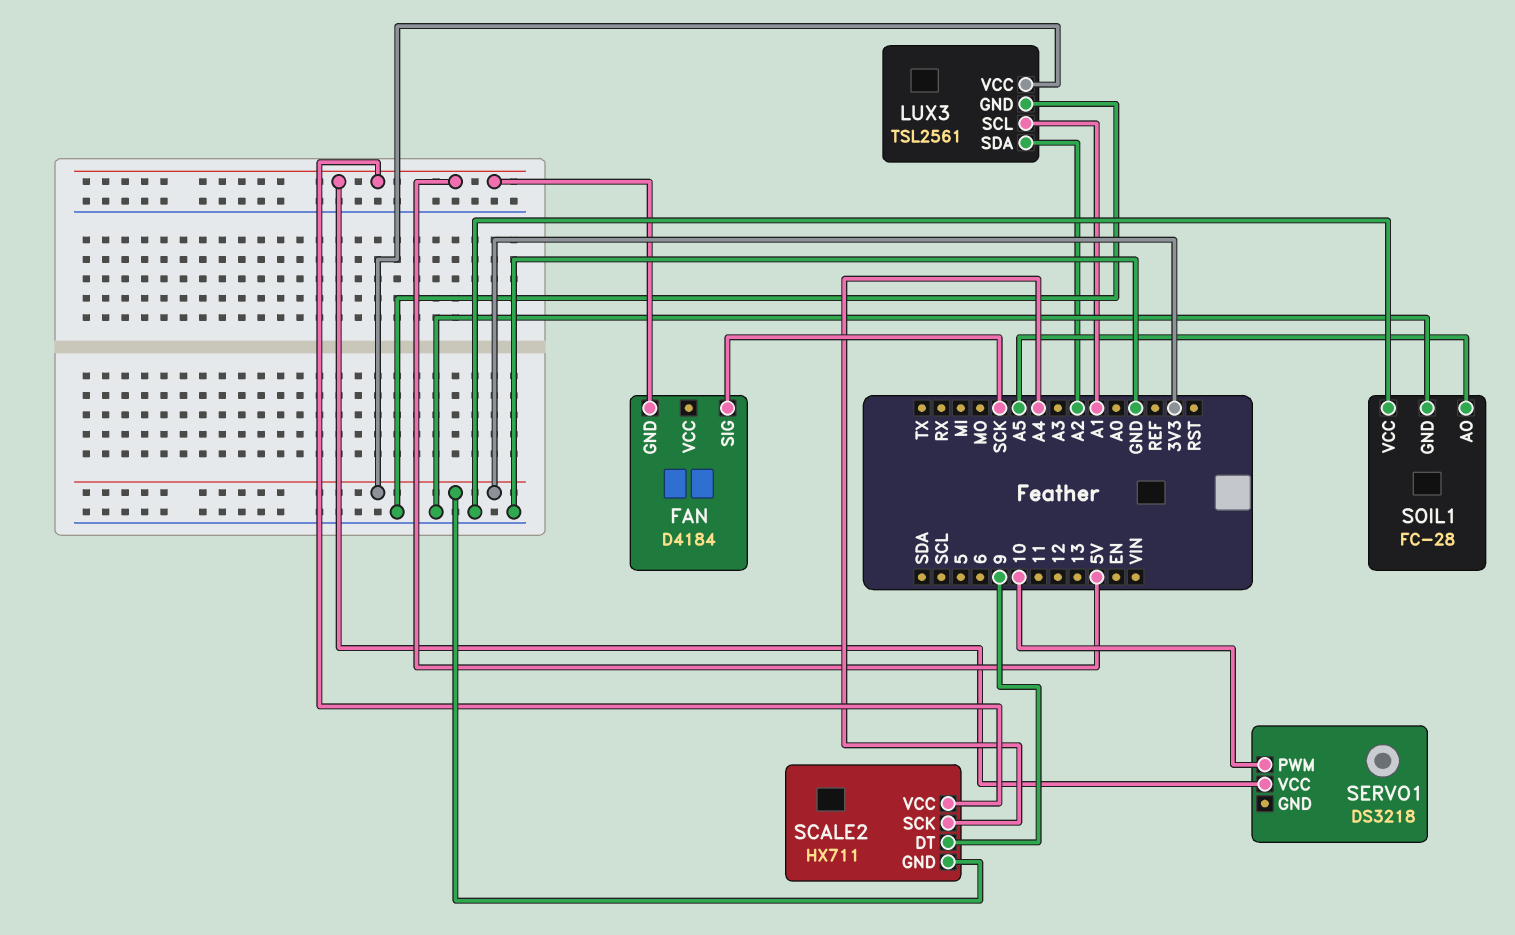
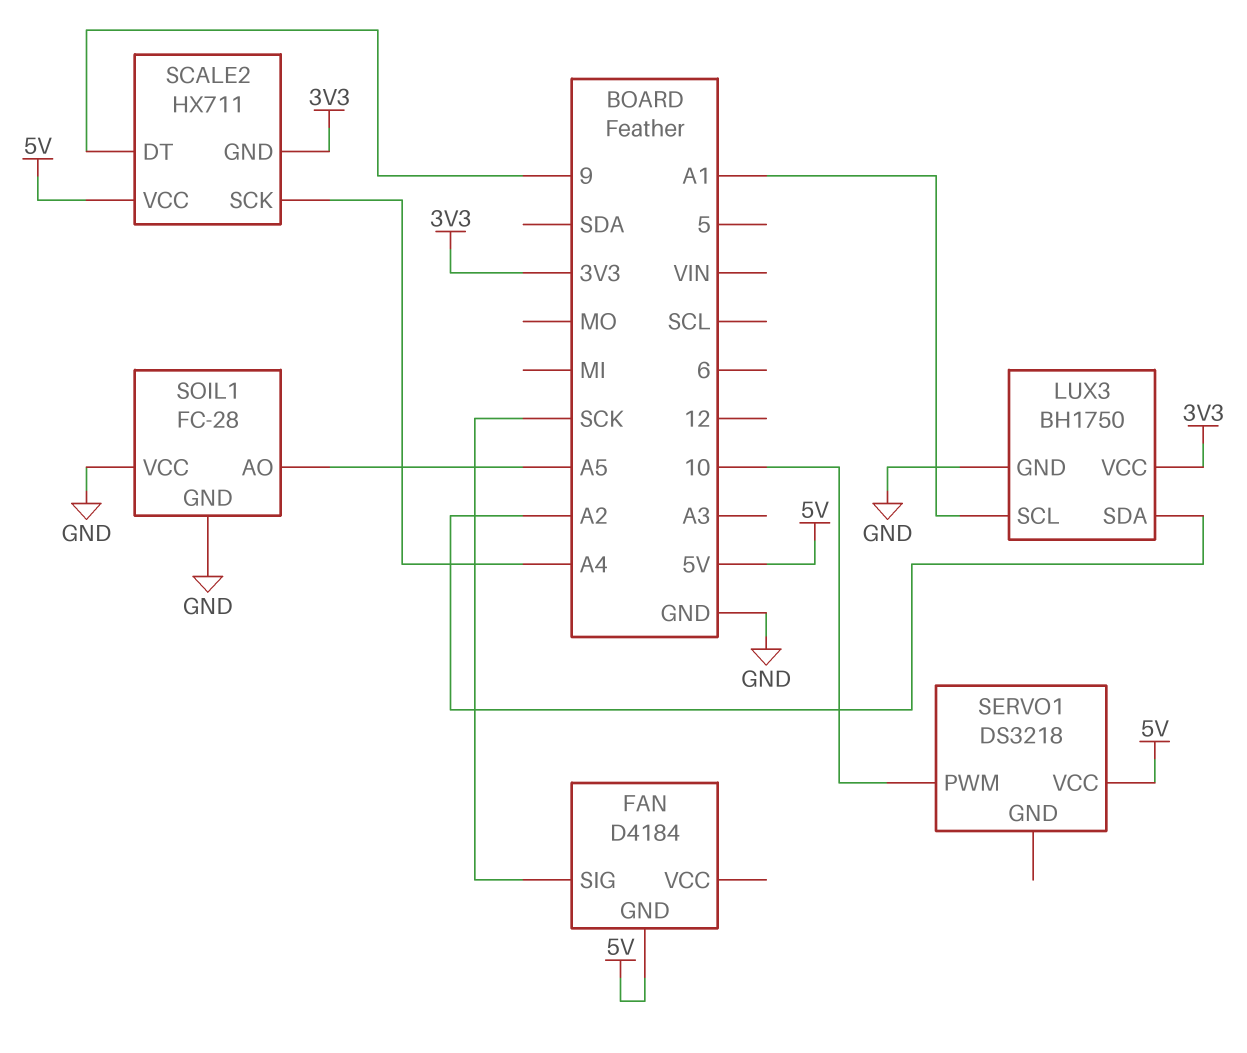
LUX3: TSL2561 -> BH1750

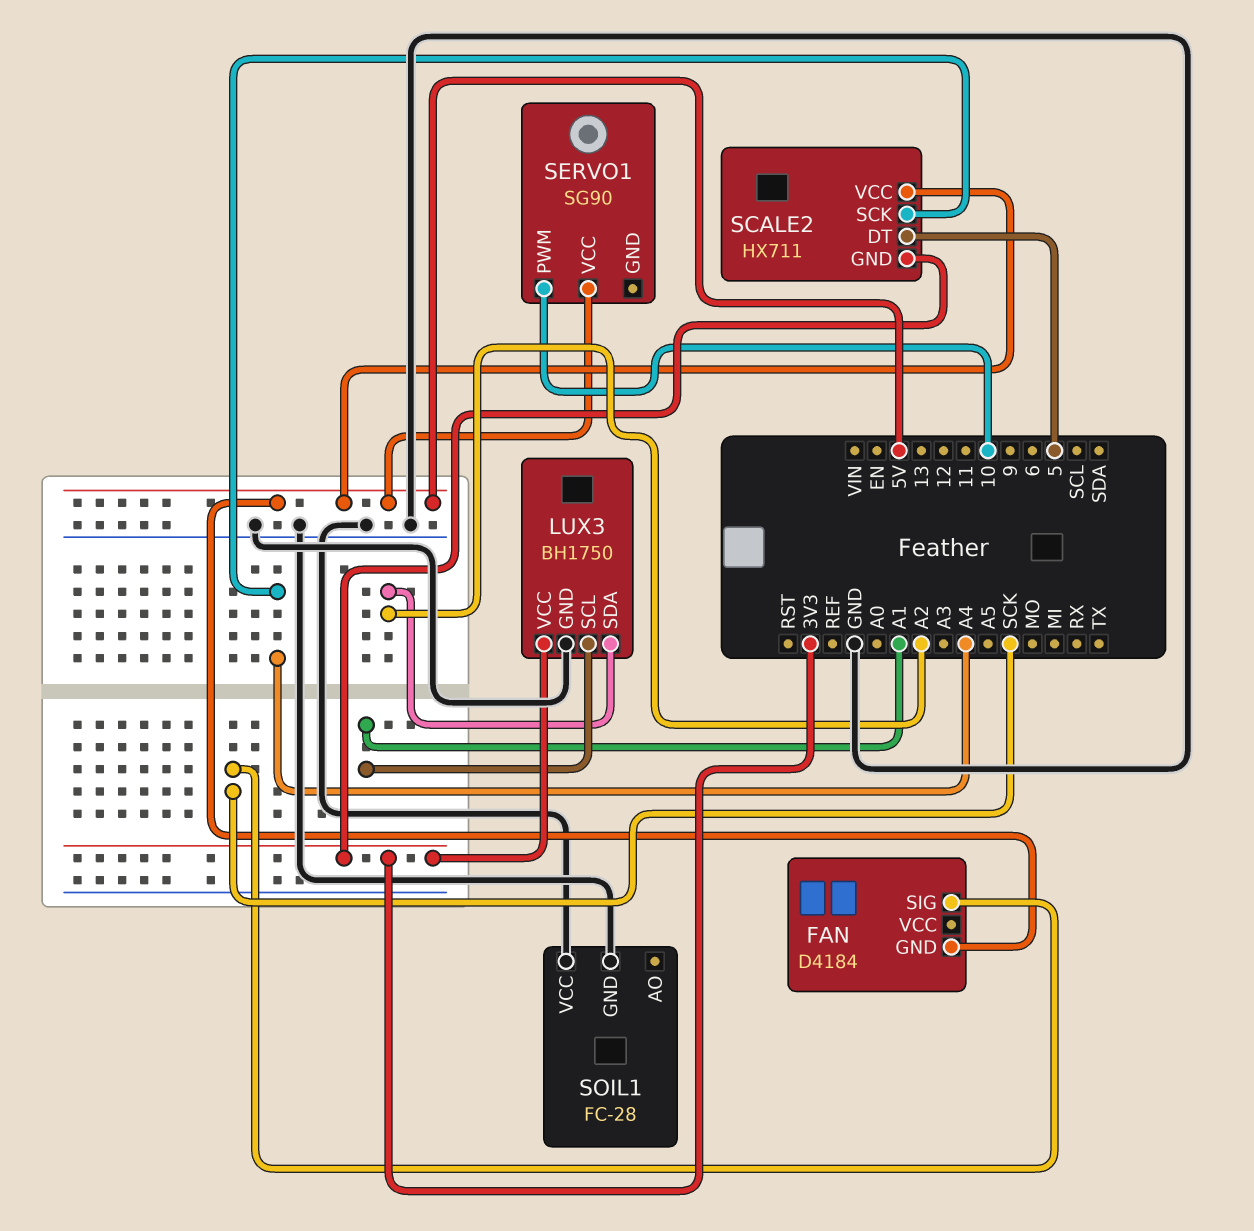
SCALE2 pin DT: 9 -> 5
SERVO1: DS3218 -> SG90
SOIL1 pin AO: A5 -> none

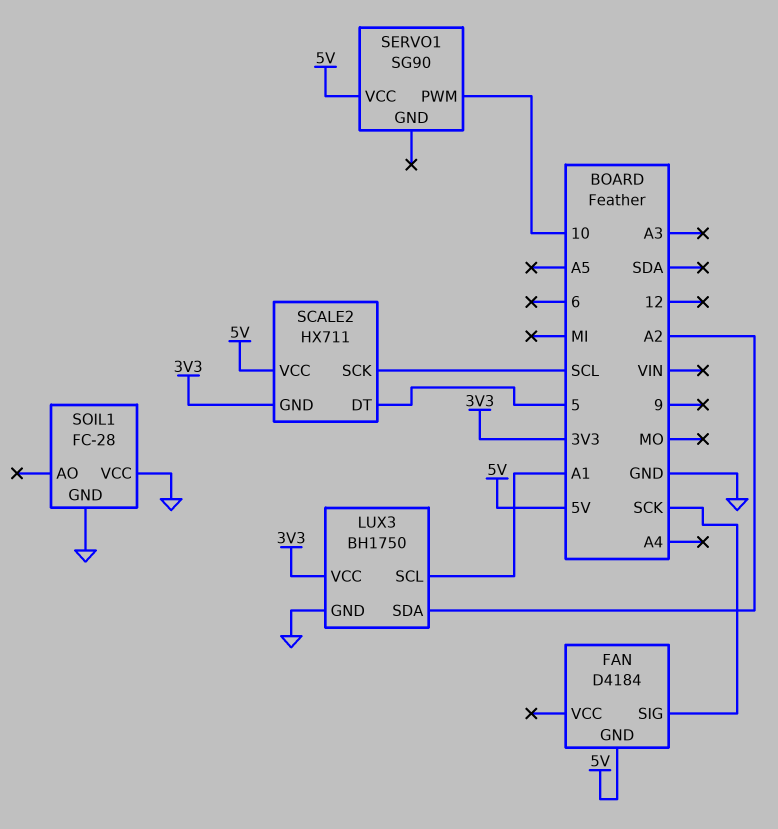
SCALE2 pin SCK: A4 -> SCL

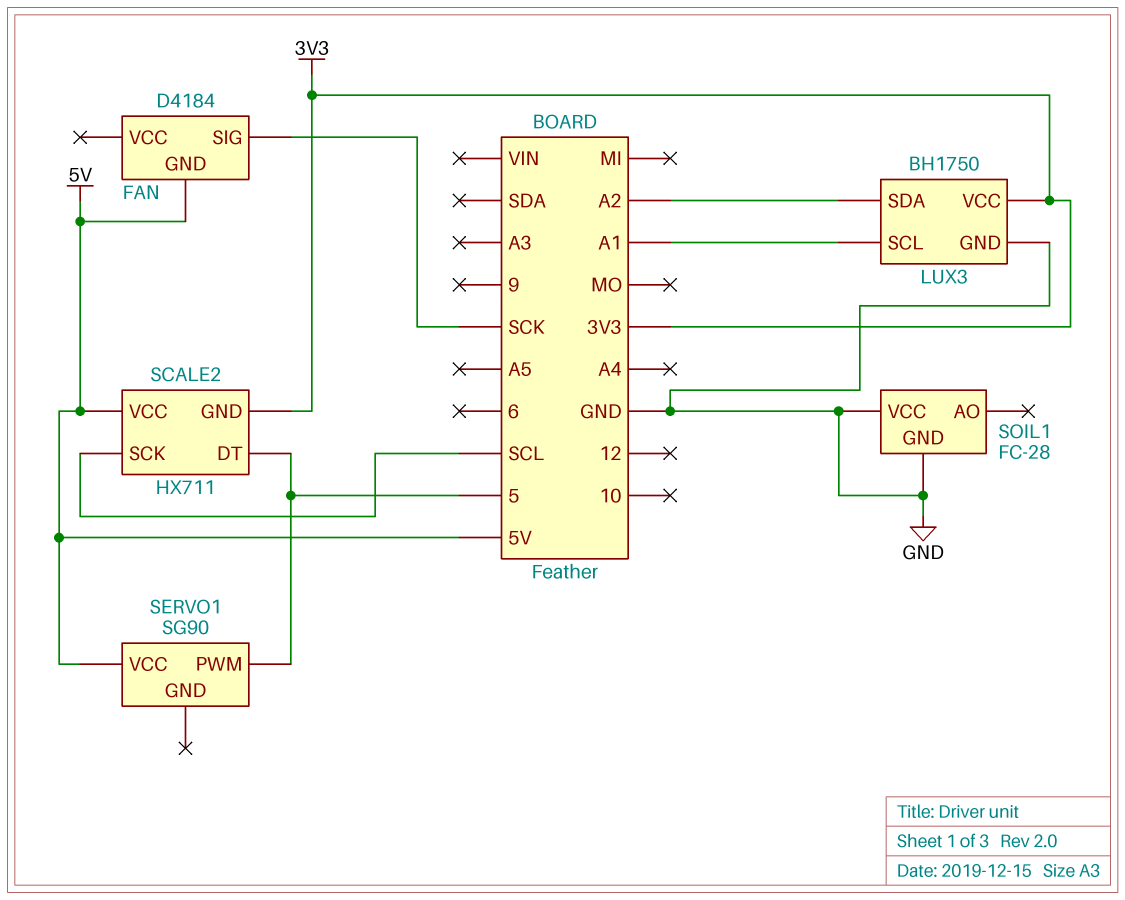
SERVO1 pin PWM: 10 -> 5

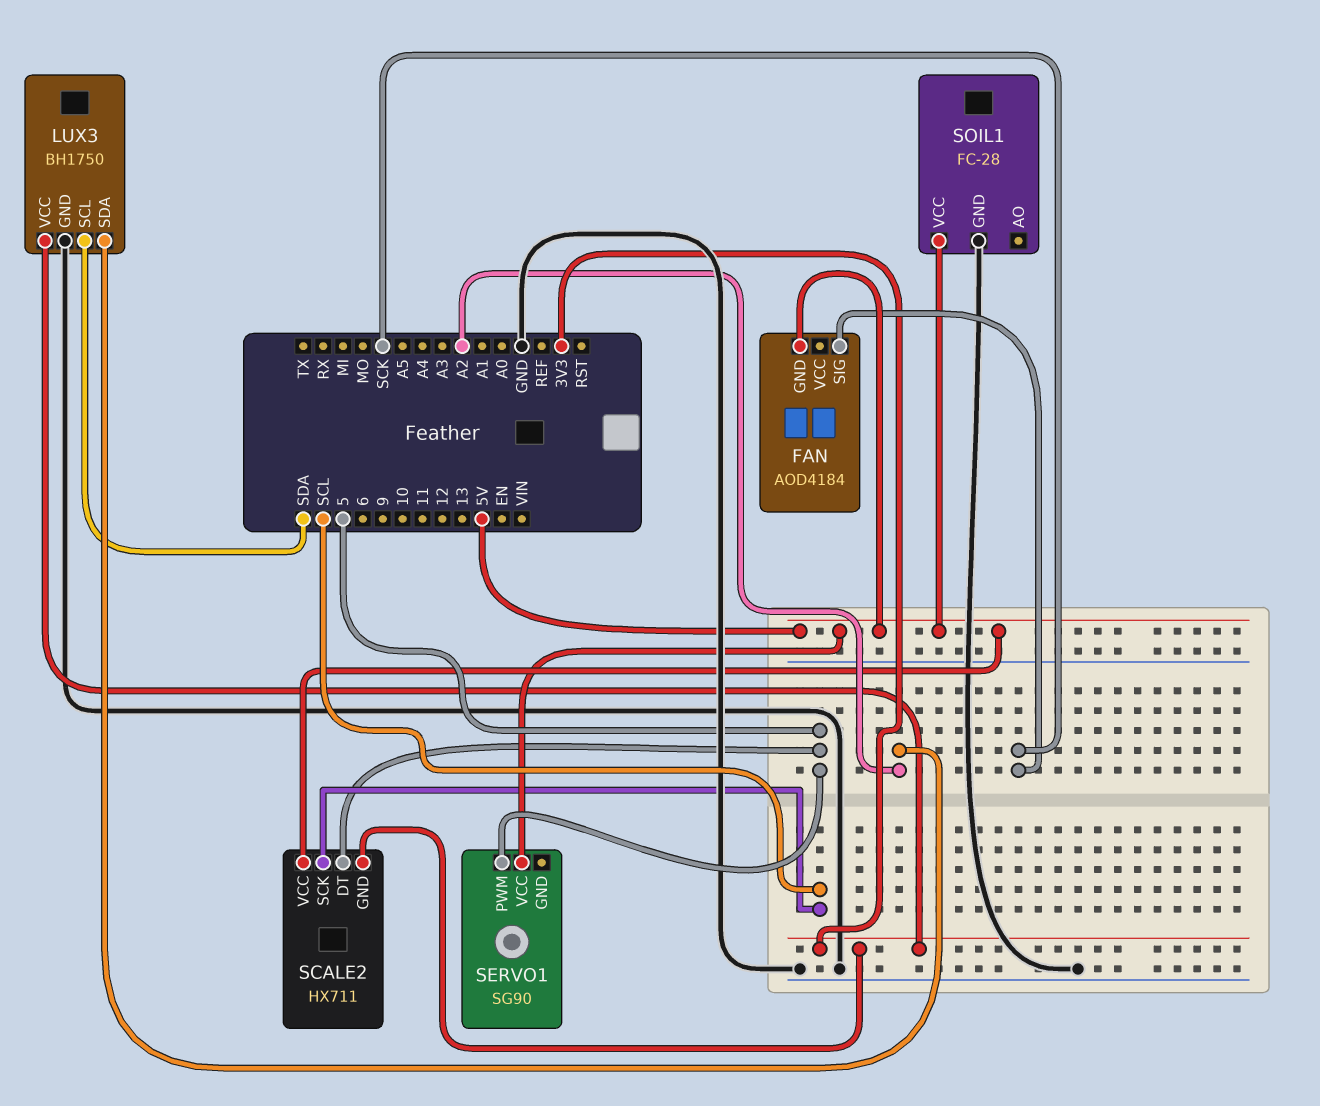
FAN: D4184 -> AOD4184
LUX3 pin SCL: A1 -> SDA
SOIL1 pin VCC: GND -> 5V

